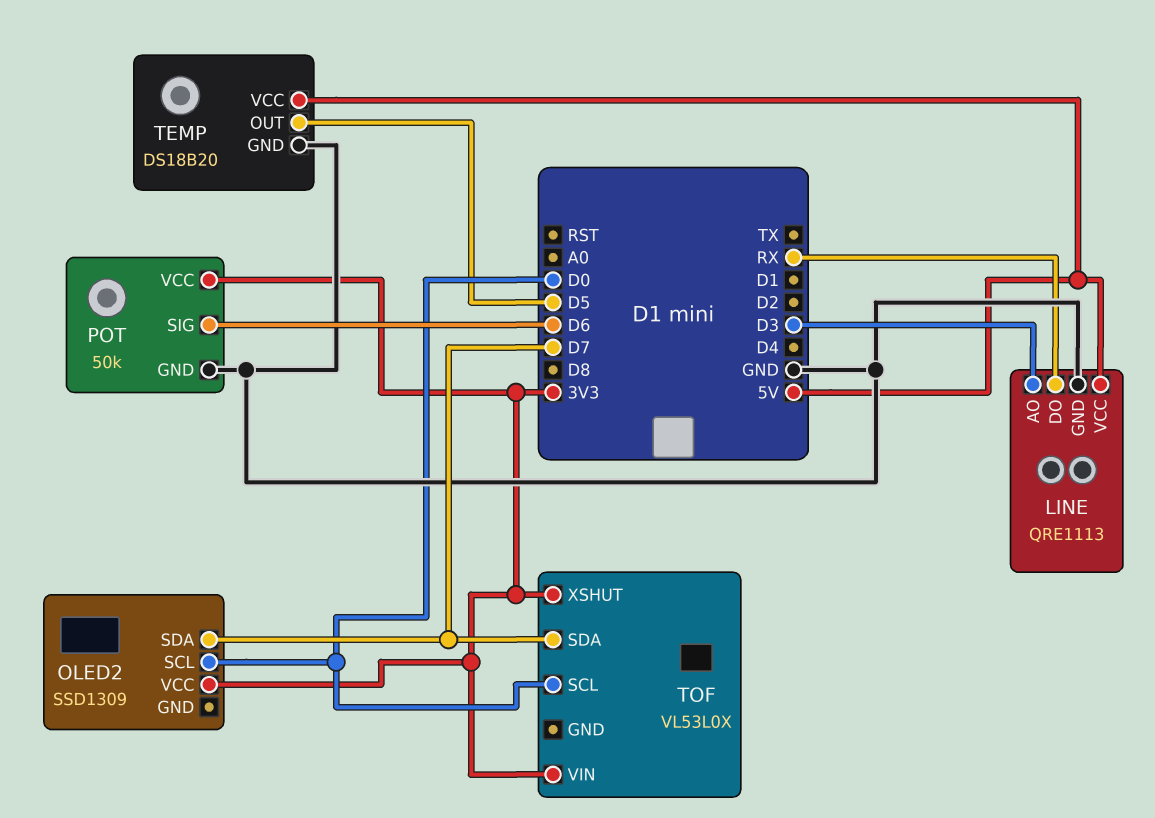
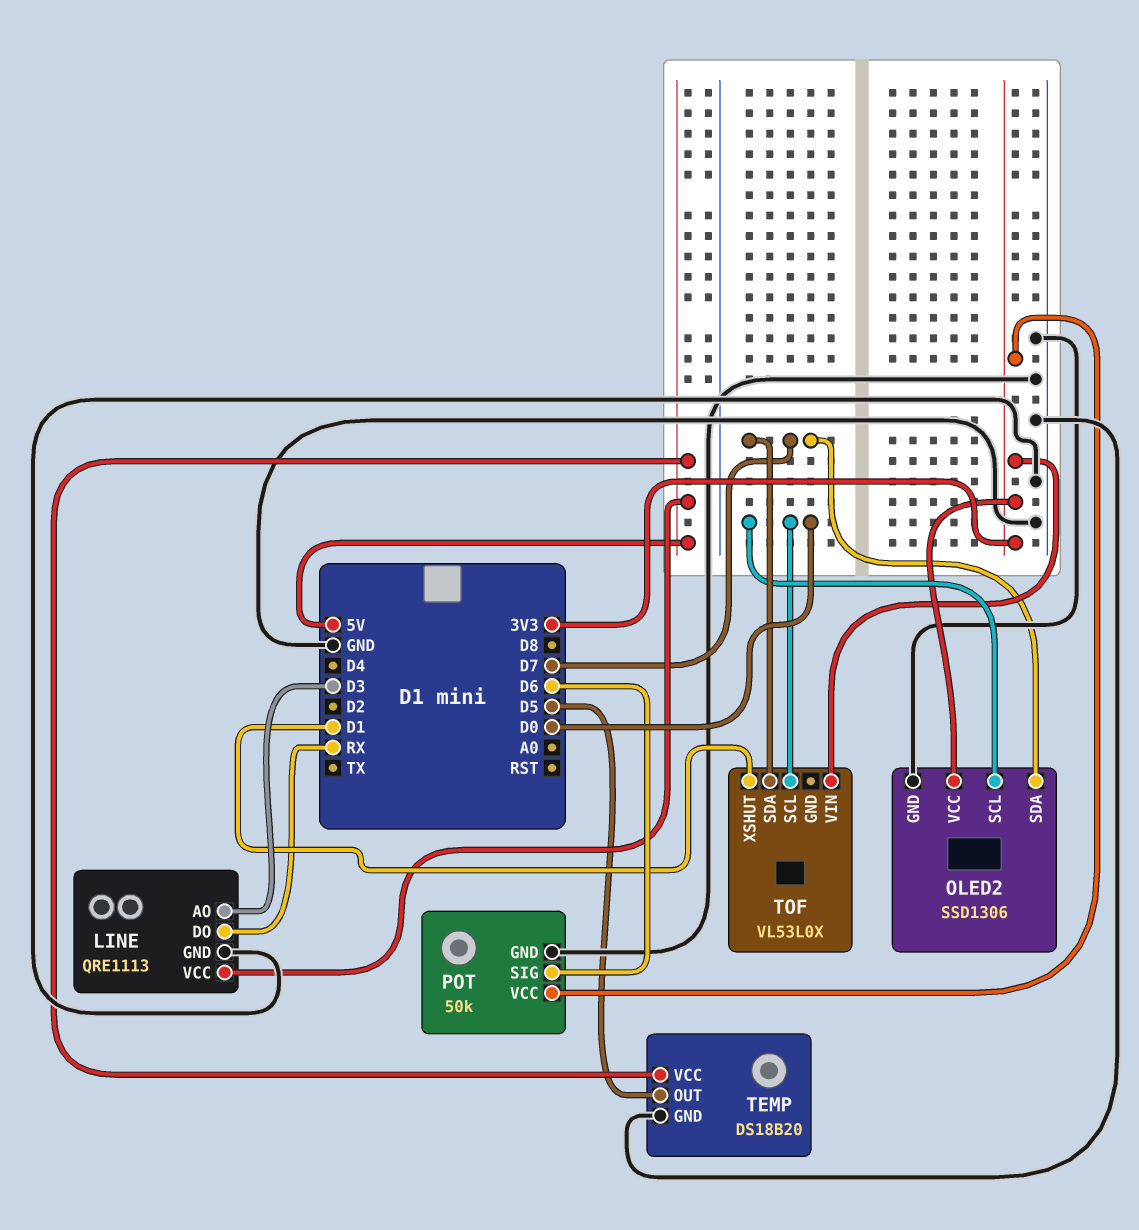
OLED2: SSD1309 -> SSD1306
OLED2 pin GND: none -> GND
TOF pin XSHUT: 3V3 -> D1

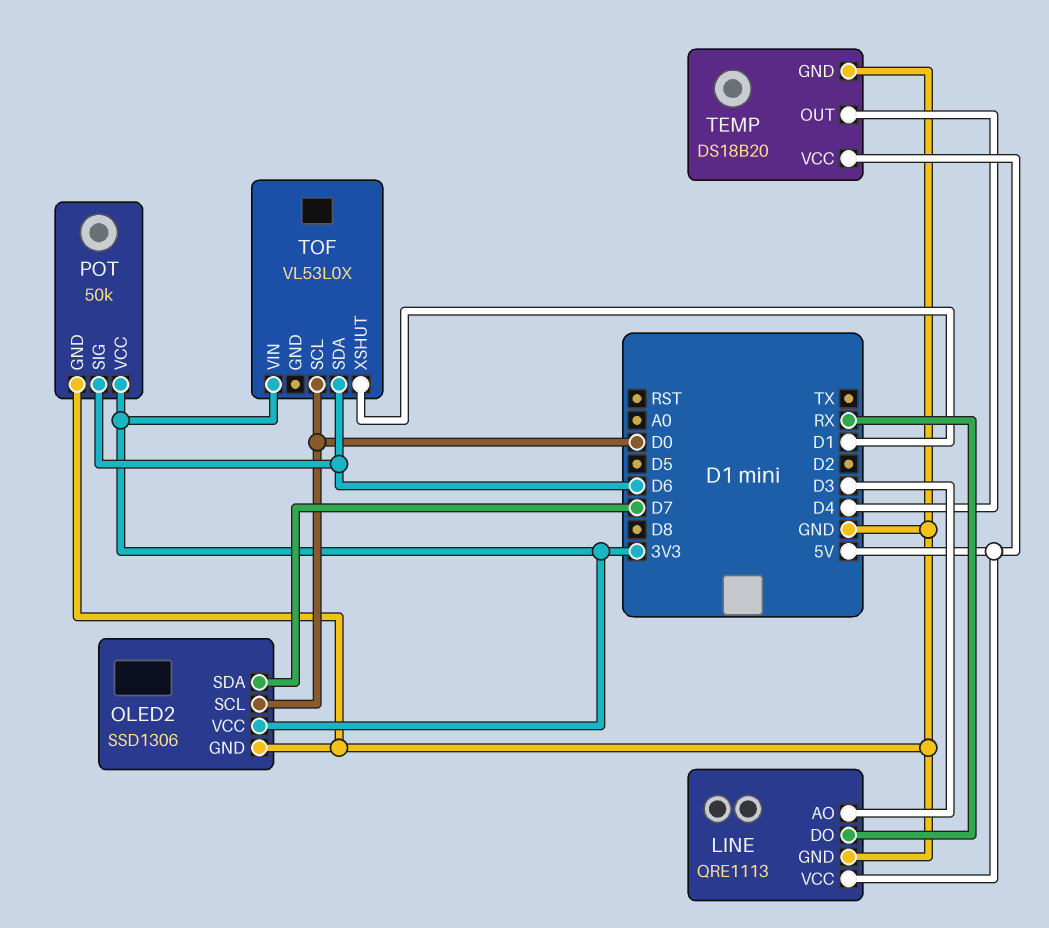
TEMP pin OUT: D5 -> D4
TOF pin SDA: D7 -> D6

